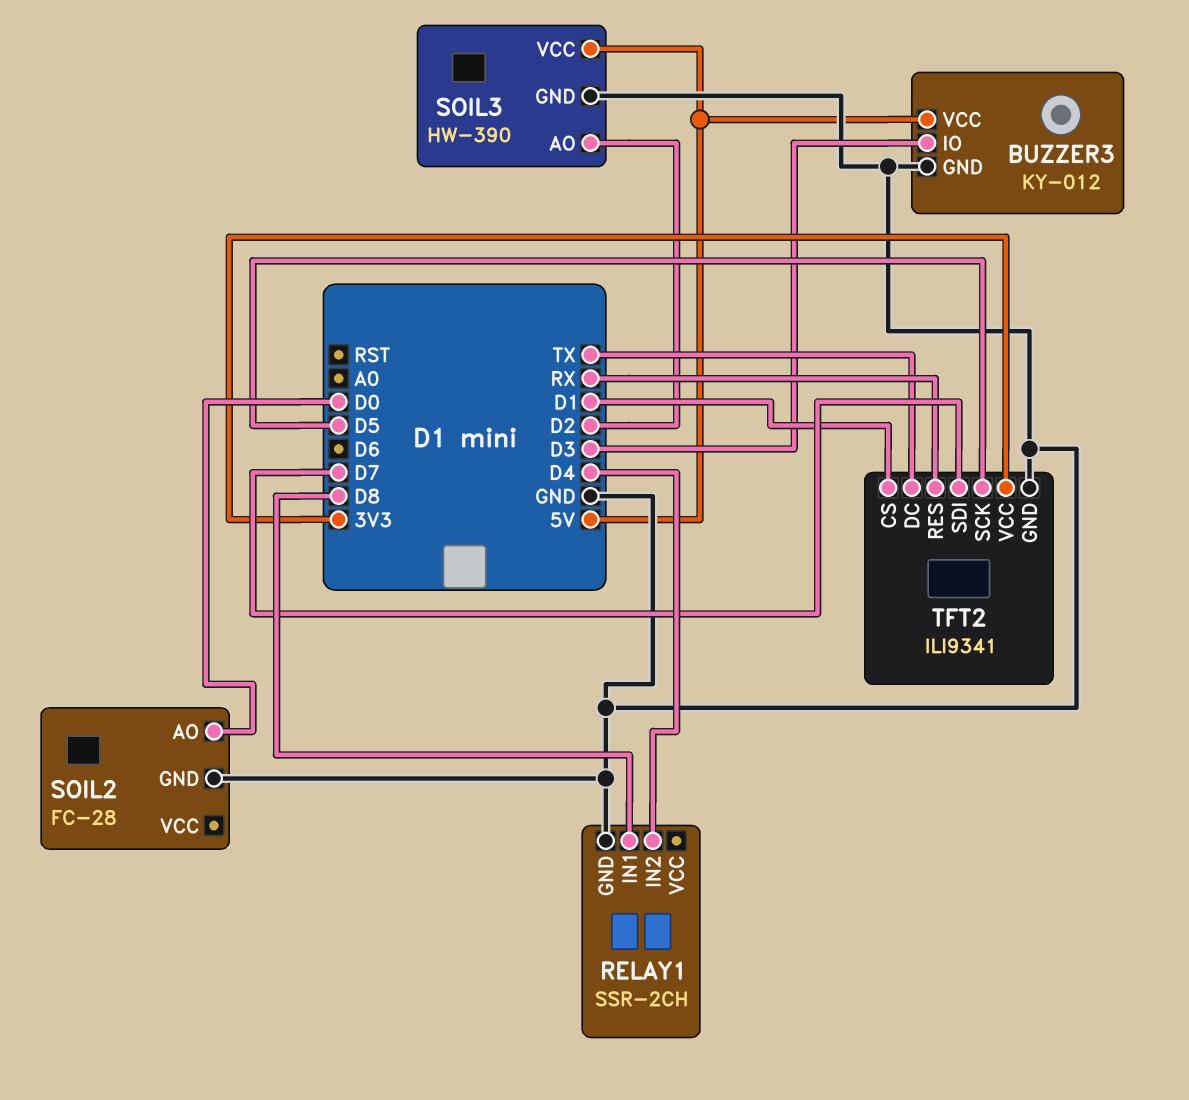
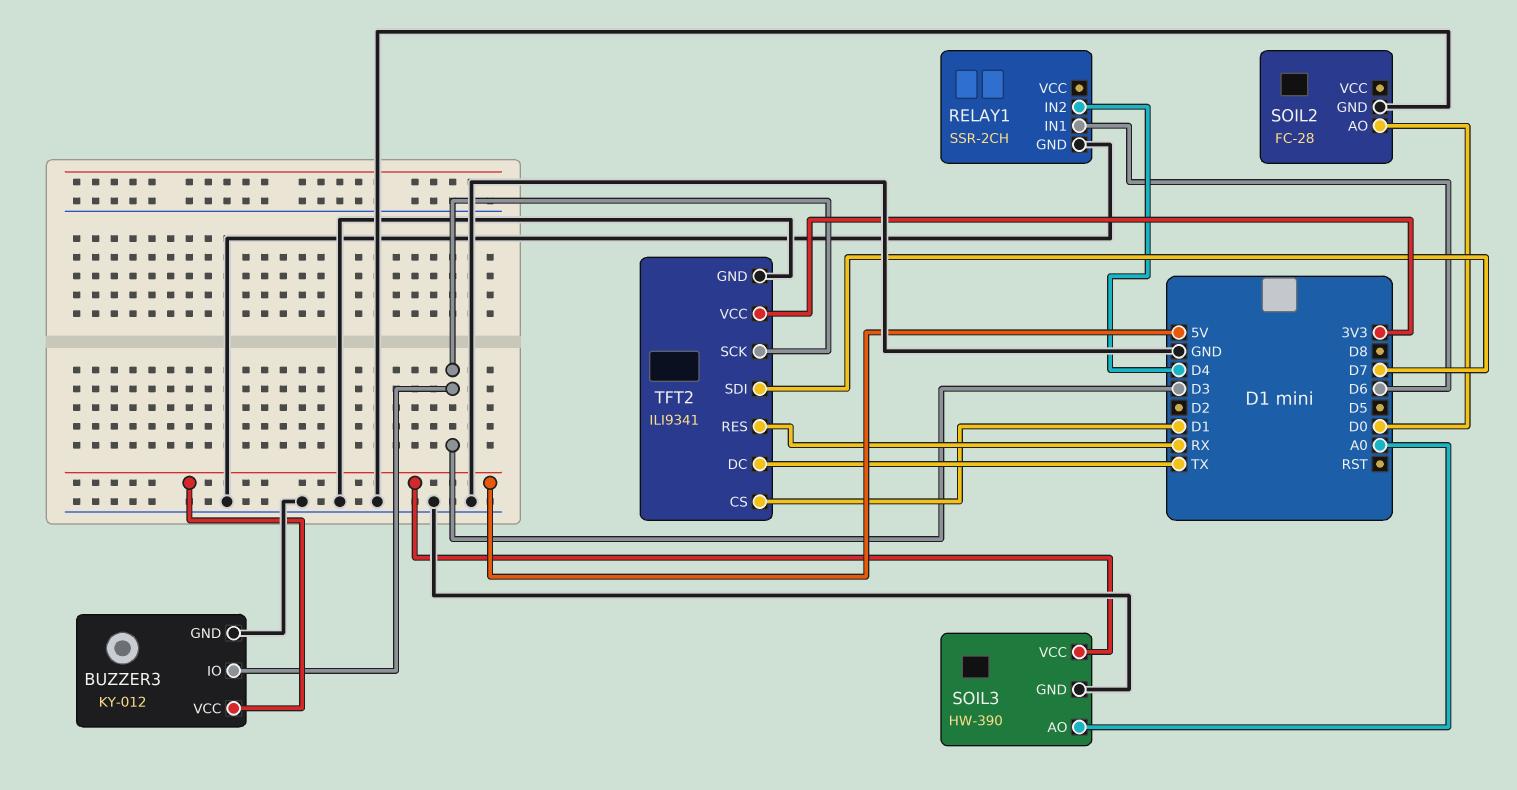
RELAY1 pin IN1: D8 -> D6
SOIL3 pin AO: D2 -> A0
TFT2 pin SCK: D5 -> D3

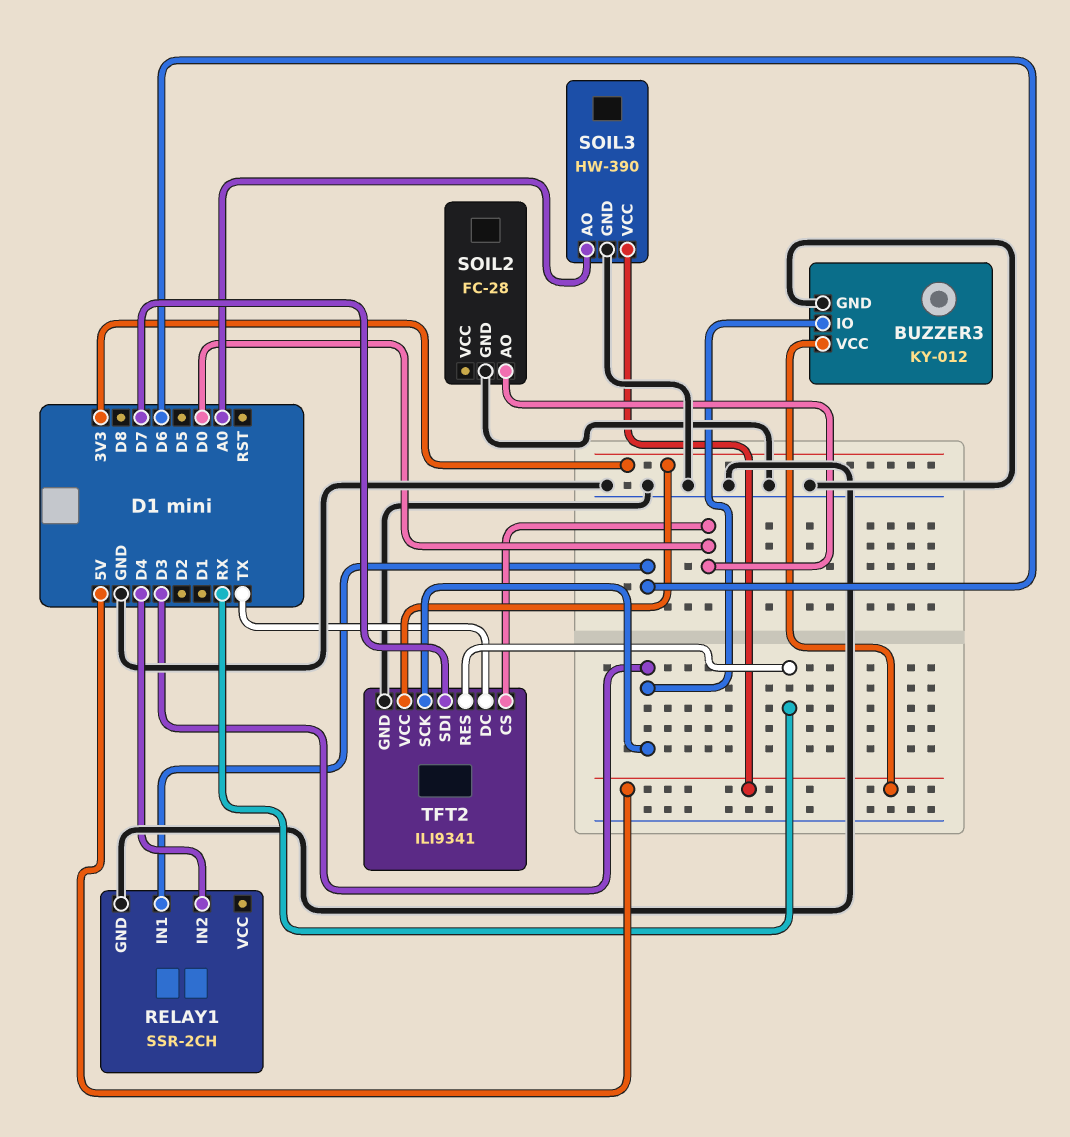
TFT2 pin CS: D1 -> D0

